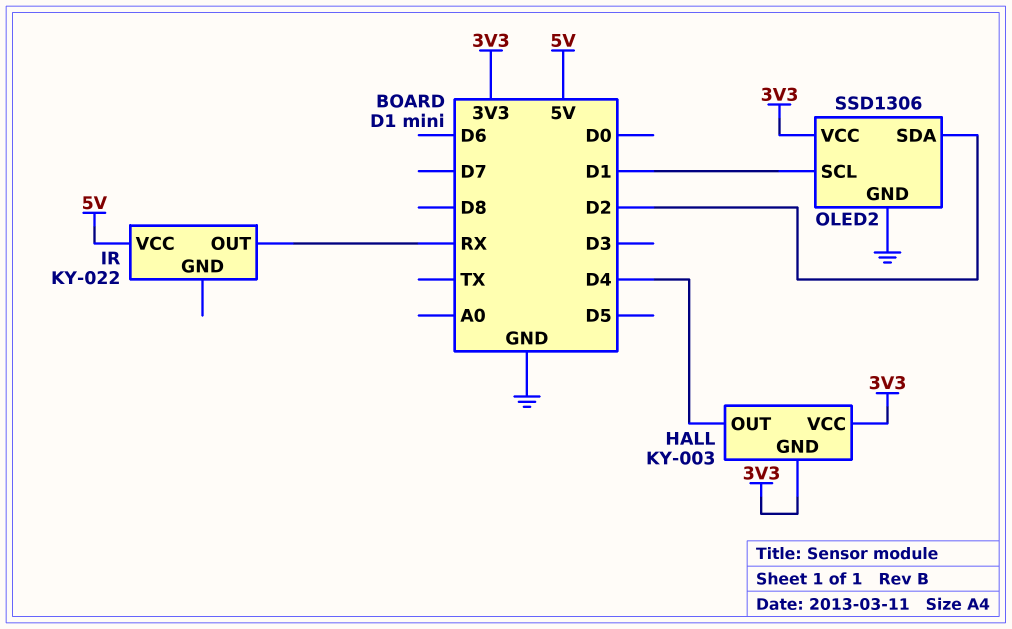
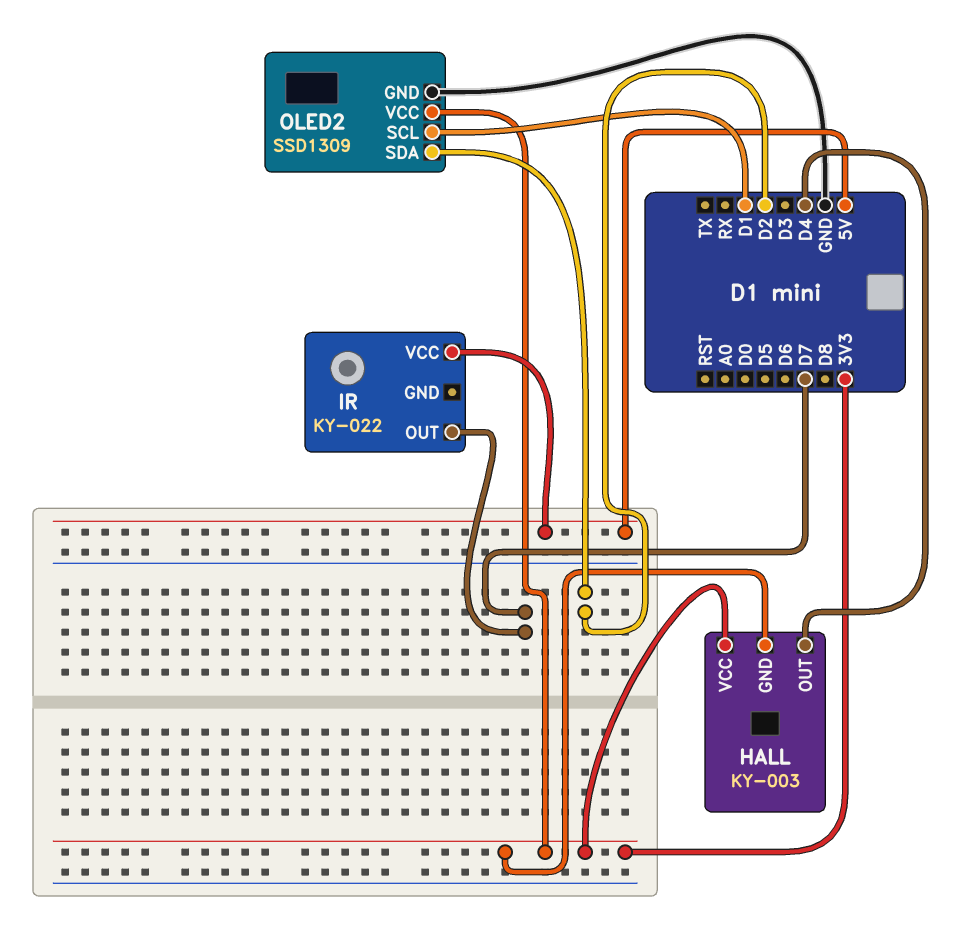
IR pin OUT: RX -> D7
OLED2: SSD1306 -> SSD1309

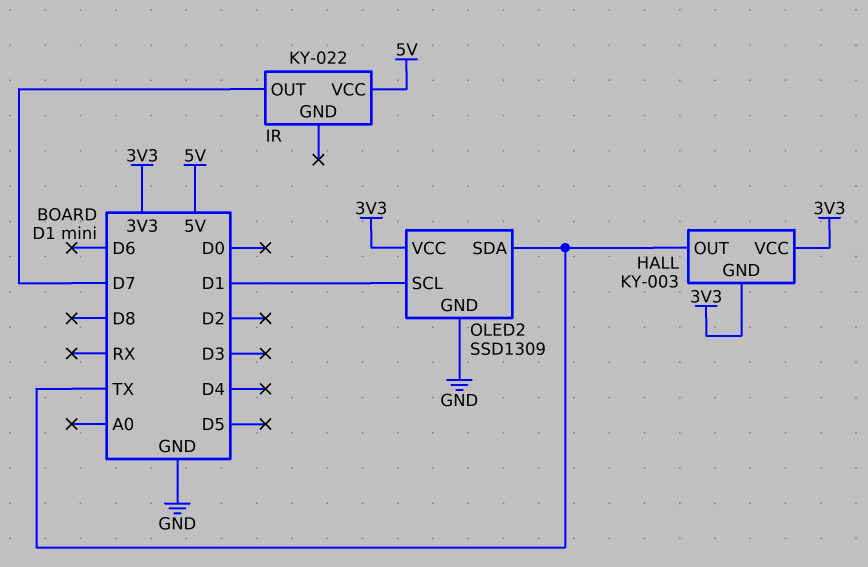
HALL pin OUT: D4 -> TX
OLED2 pin SDA: D2 -> TX

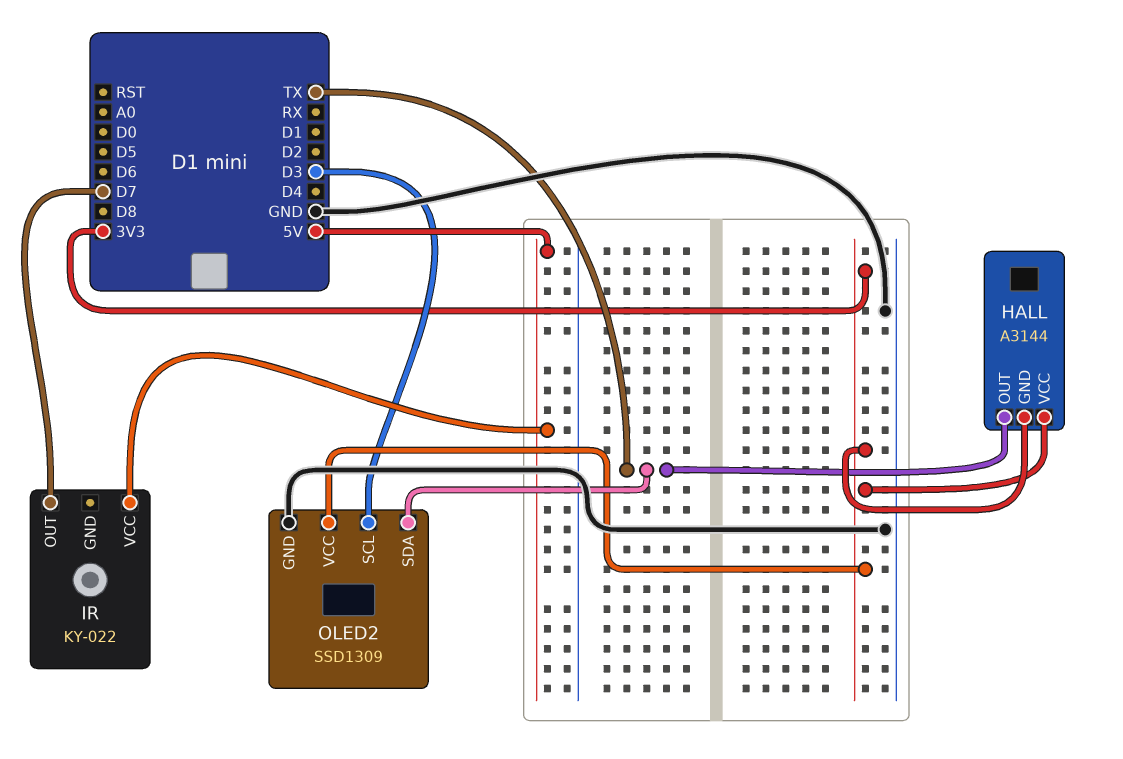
HALL: KY-003 -> A3144
OLED2 pin SCL: D1 -> D3

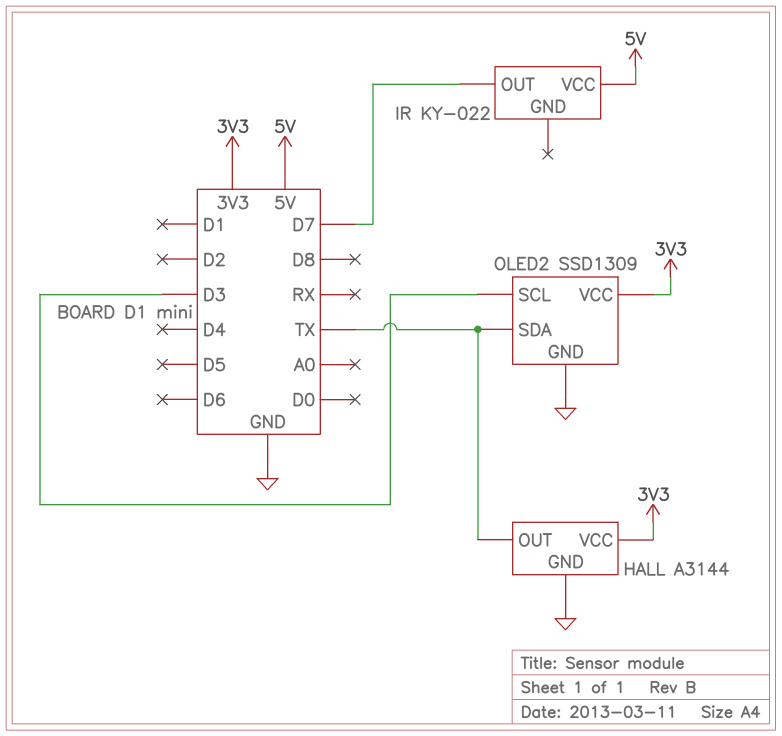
HALL pin GND: 3V3 -> GND

